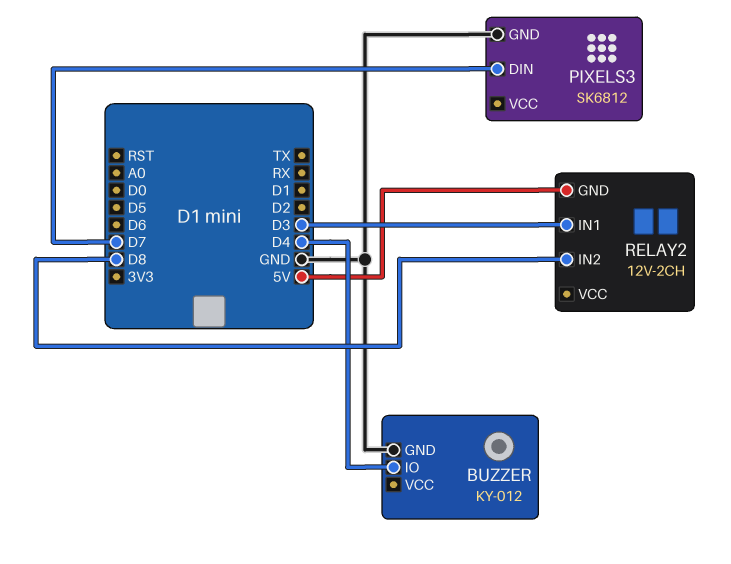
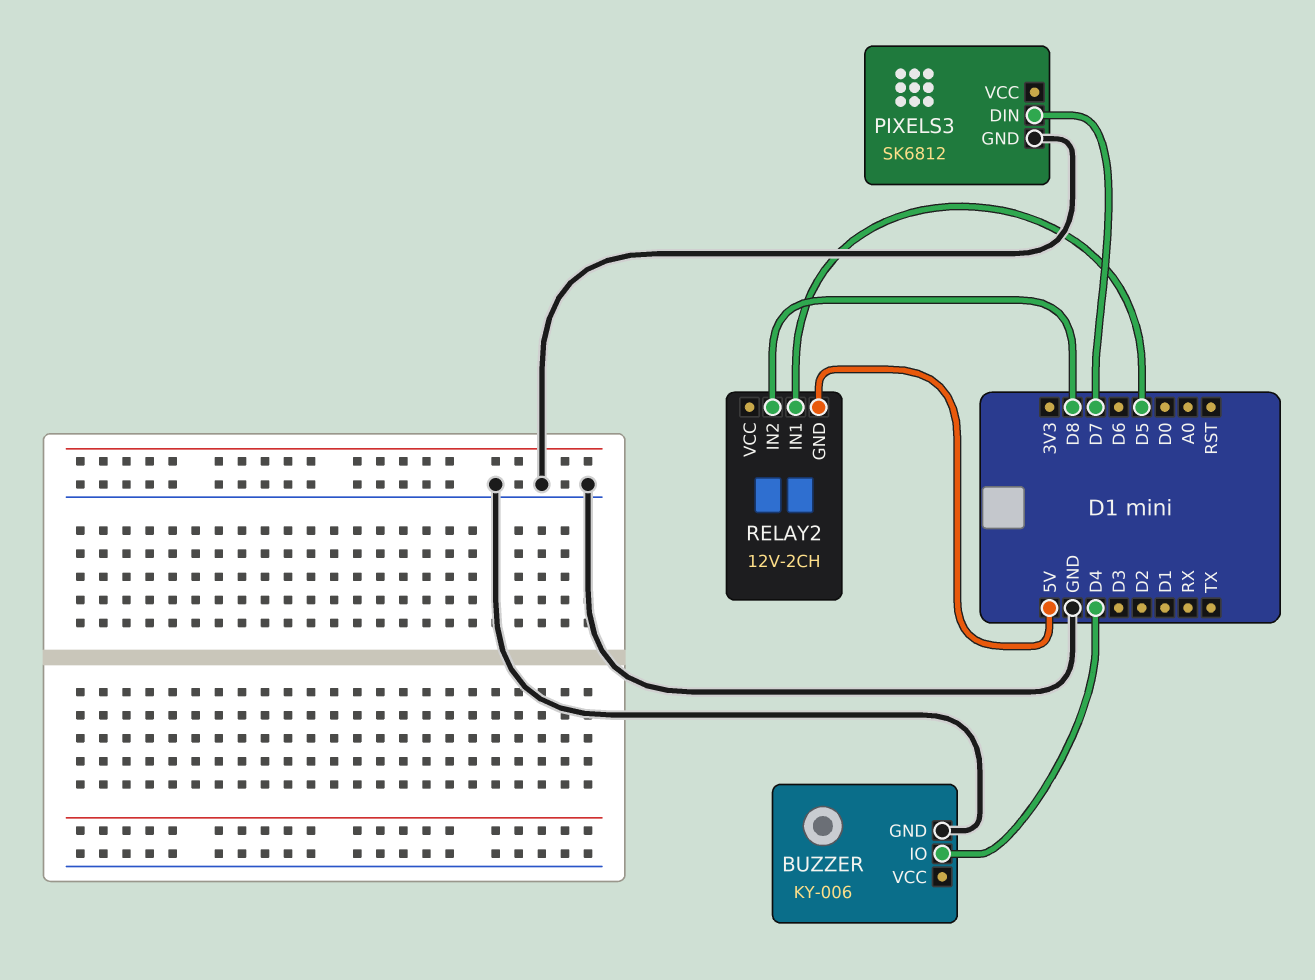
BUZZER: KY-012 -> KY-006
RELAY2 pin IN1: D3 -> D5

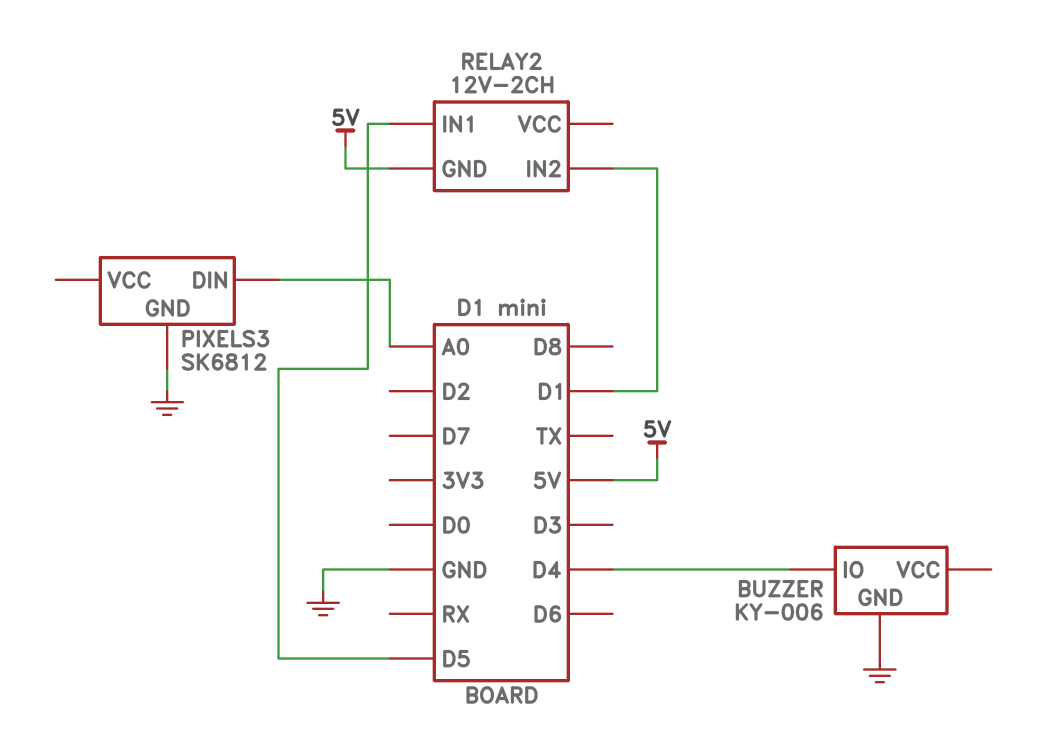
PIXELS3 pin DIN: D7 -> A0
RELAY2 pin IN2: D8 -> D1

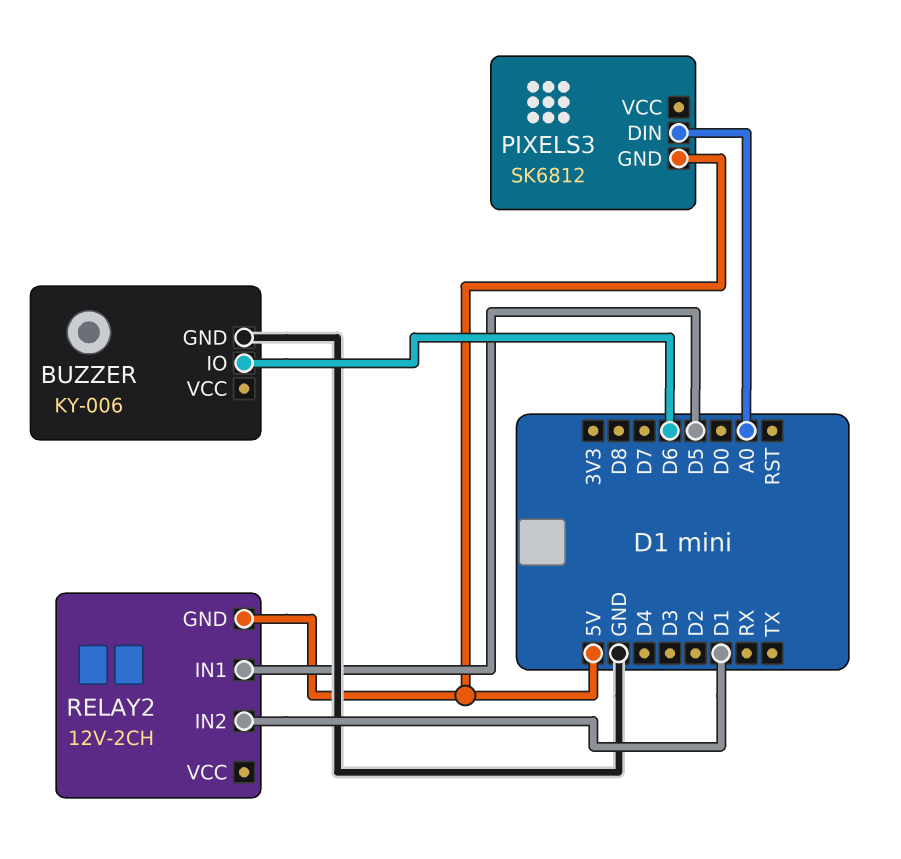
BUZZER pin IO: D4 -> D6
PIXELS3 pin GND: GND -> 5V

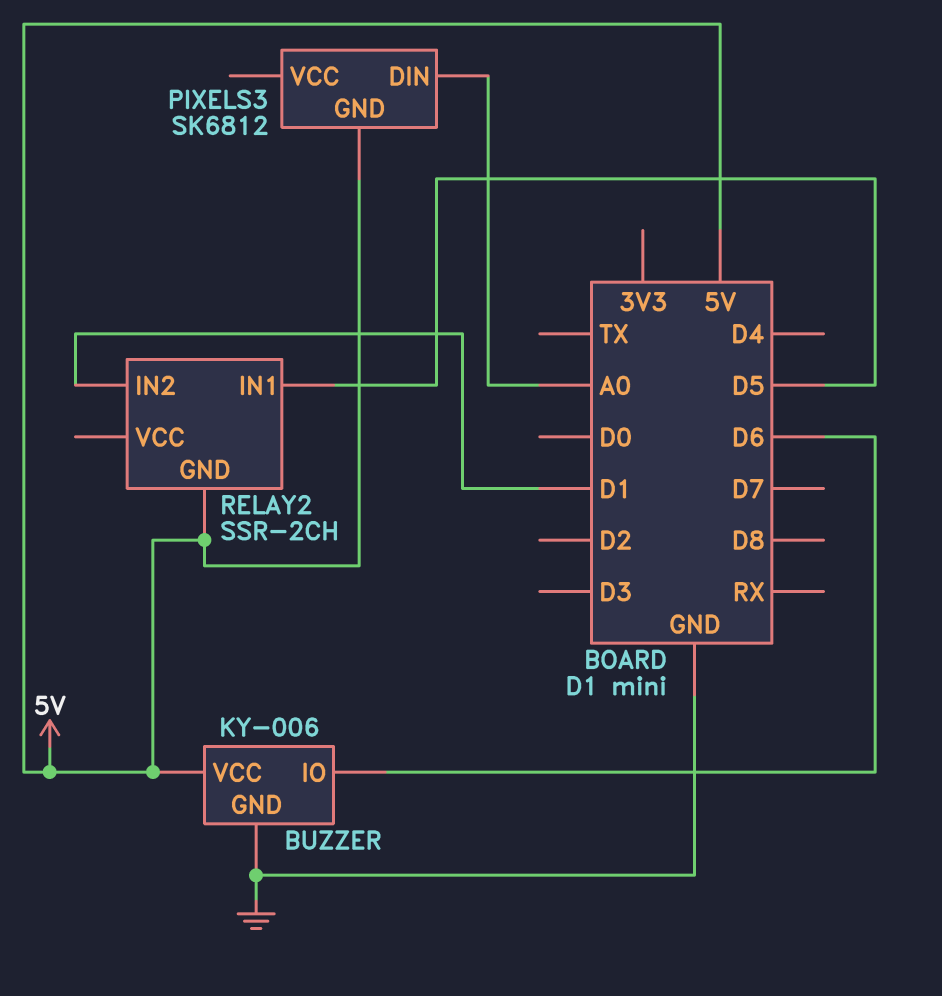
BUZZER pin VCC: none -> 5V
RELAY2: 12V-2CH -> SSR-2CH

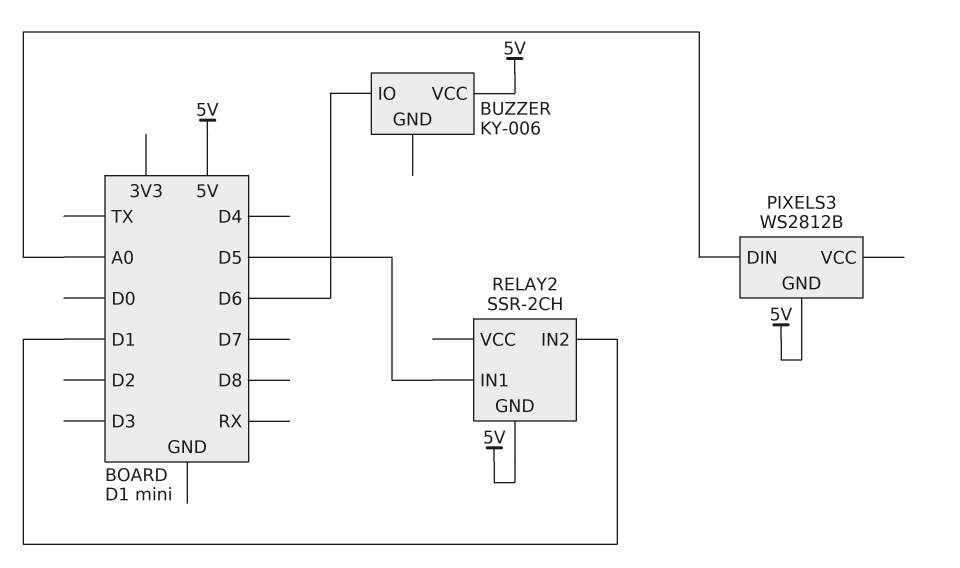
BUZZER pin GND: GND -> none
PIXELS3: SK6812 -> WS2812B

